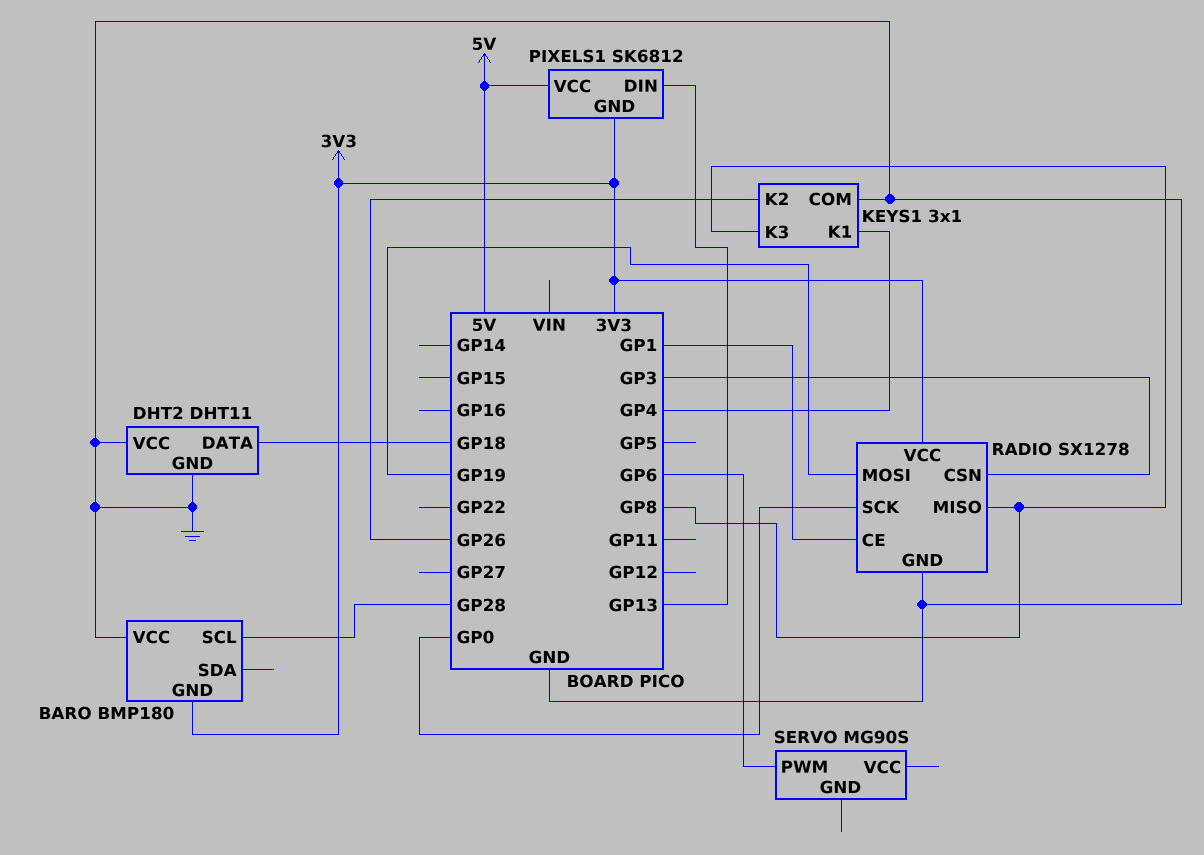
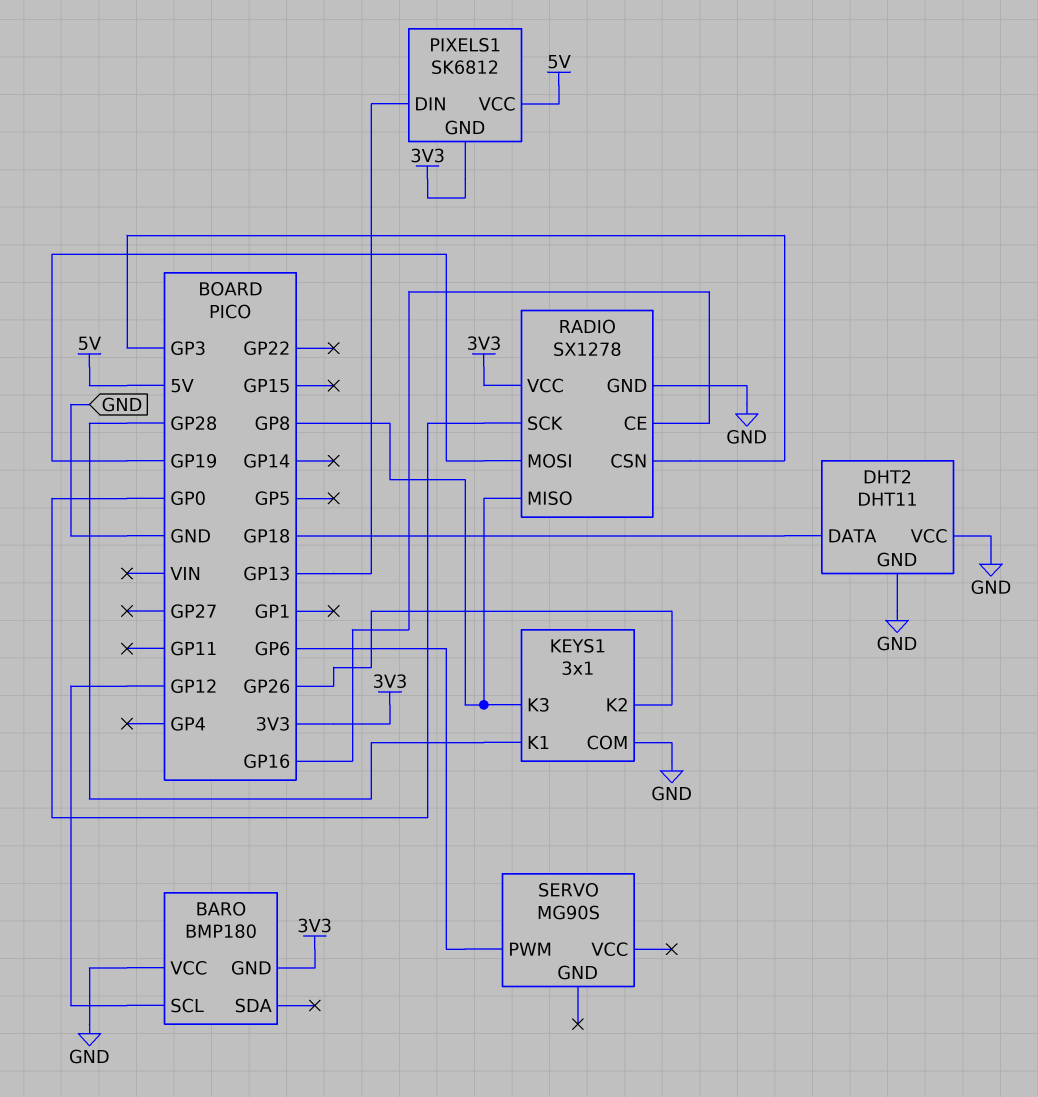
BARO pin SCL: GP28 -> GP12
KEYS1 pin K1: GP4 -> GP28
RADIO pin CE: GP1 -> GP16

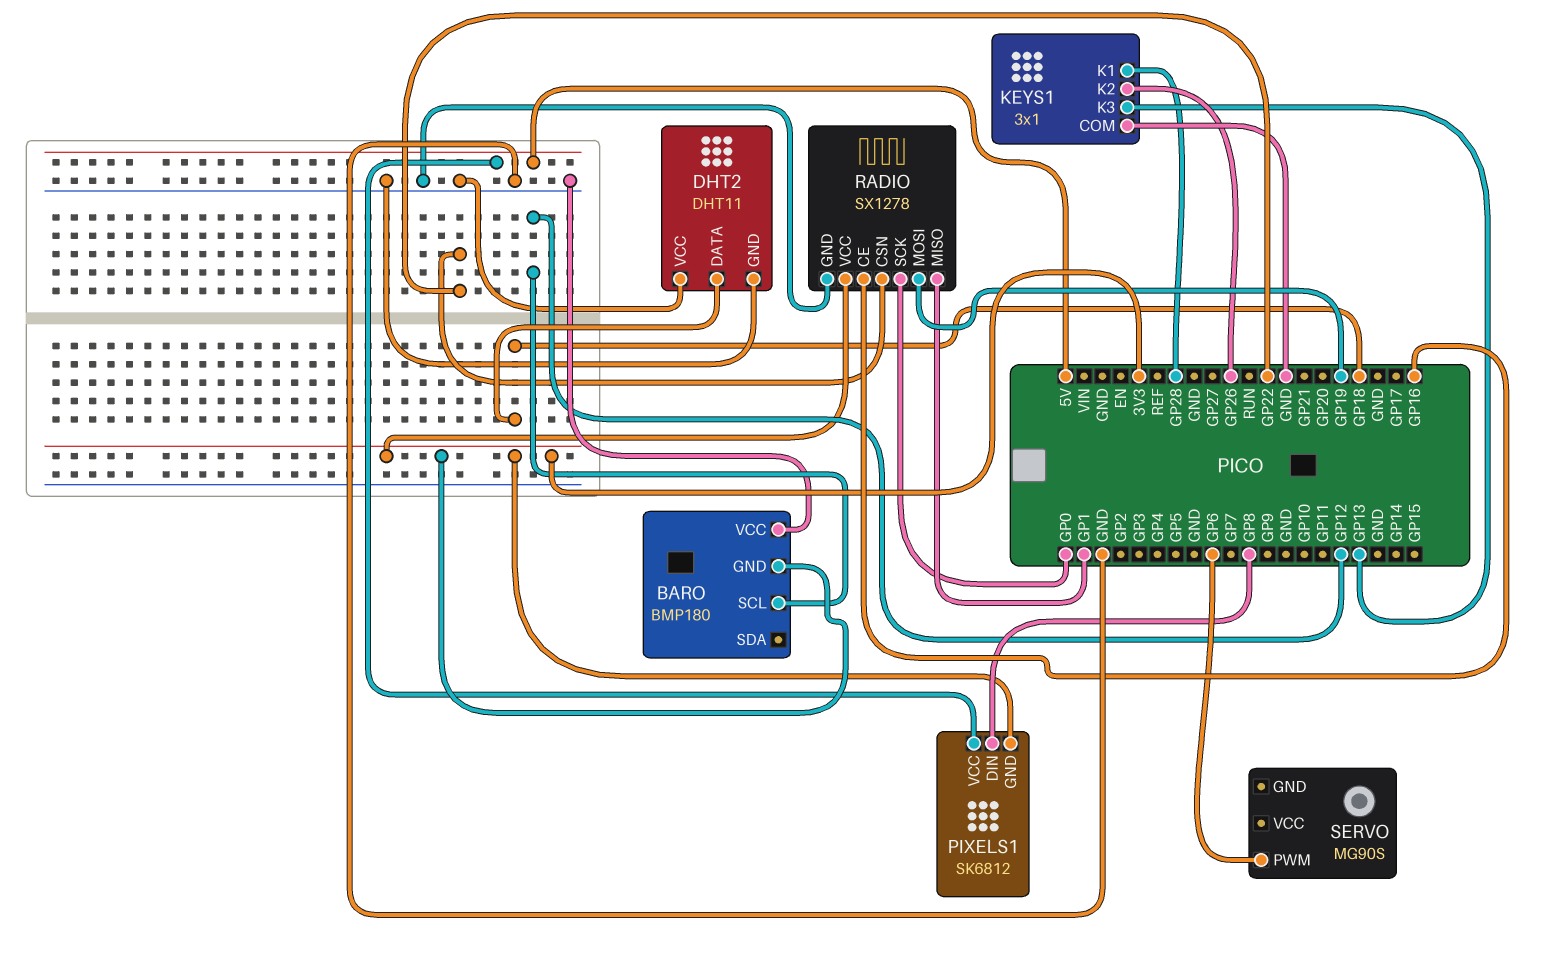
KEYS1 pin K3: GP8 -> GP13
PIXELS1 pin DIN: GP13 -> GP8
RADIO pin CSN: GP3 -> GP22
RADIO pin MISO: GP8 -> GP1

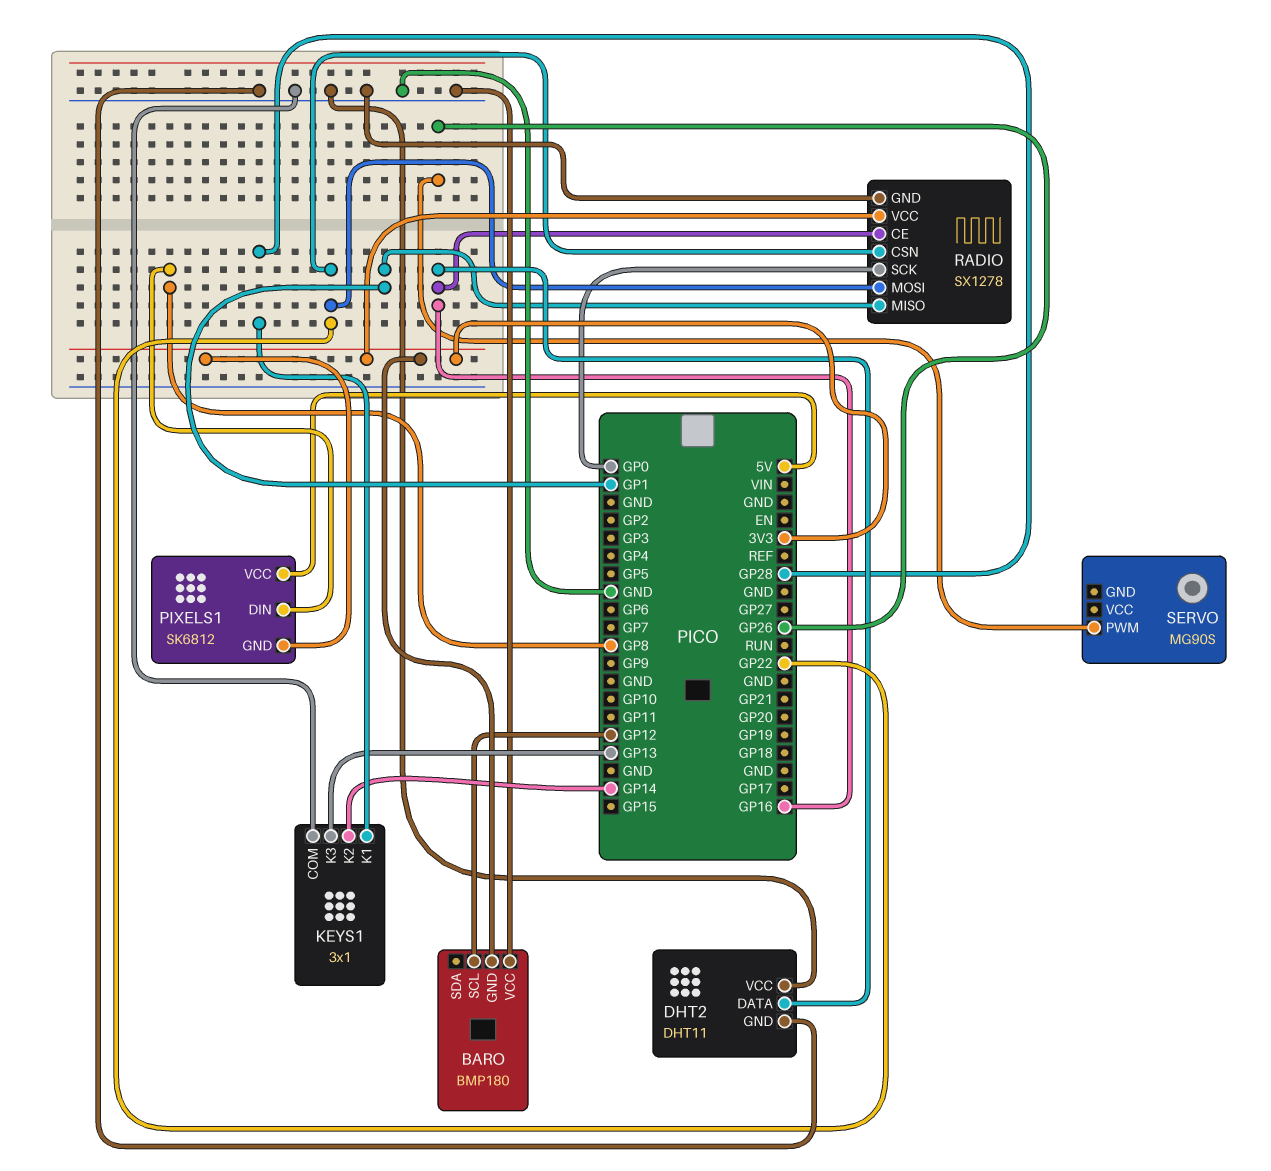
DHT2 pin DATA: GP18 -> GP16
KEYS1 pin K2: GP26 -> GP14
RADIO pin MOSI: GP19 -> GP22
SERVO pin PWM: GP6 -> GP26

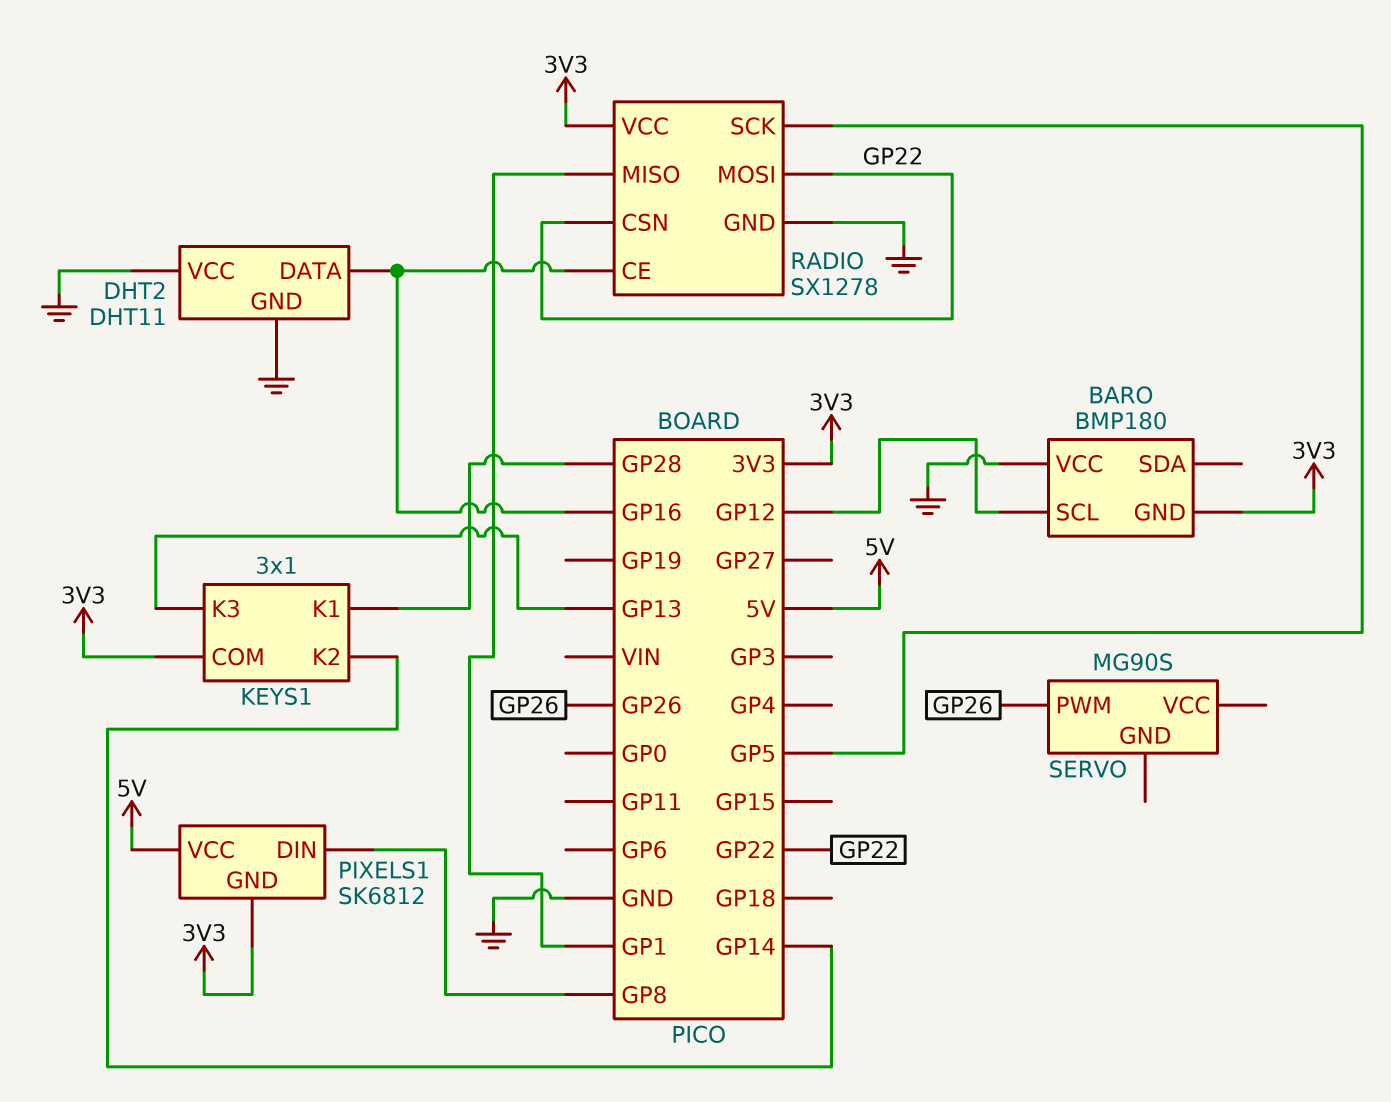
KEYS1 pin COM: GND -> 3V3
RADIO pin SCK: GP0 -> GP5

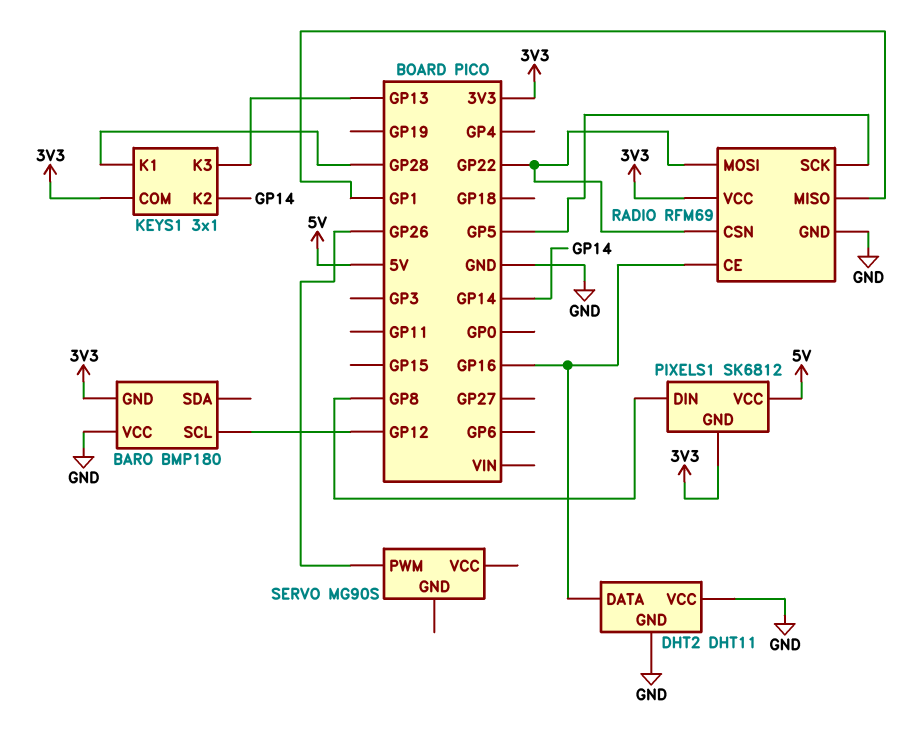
RADIO: SX1278 -> RFM69

